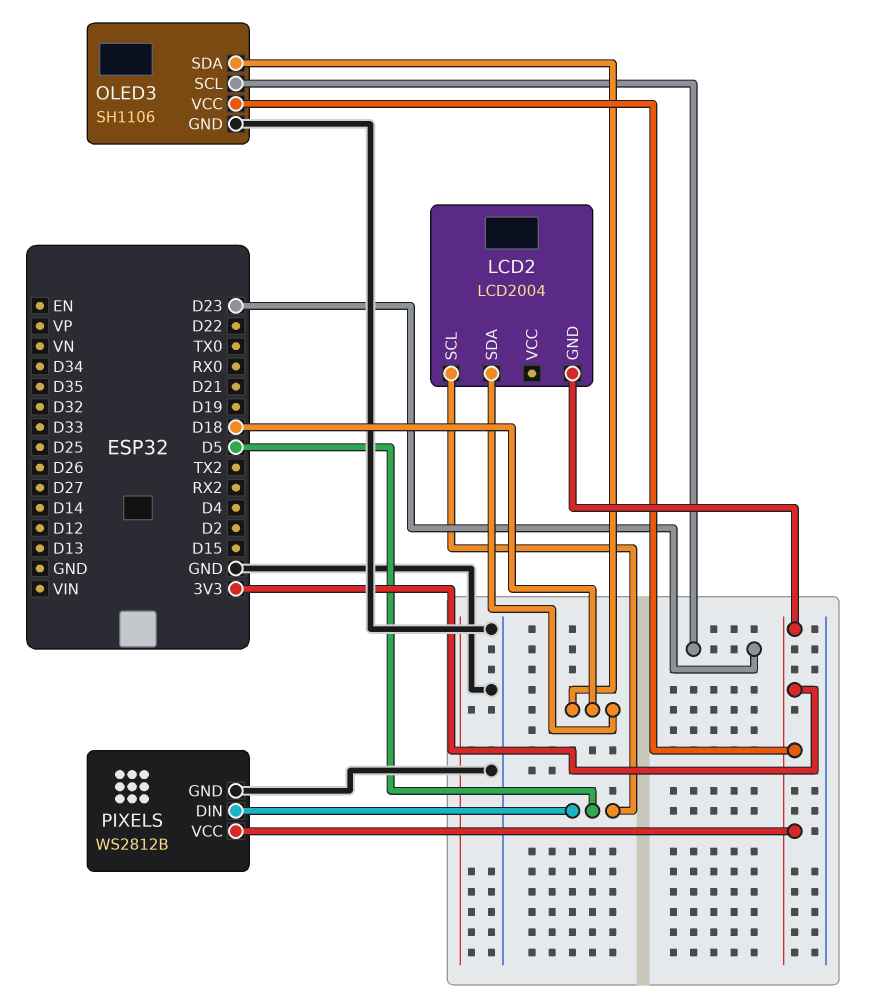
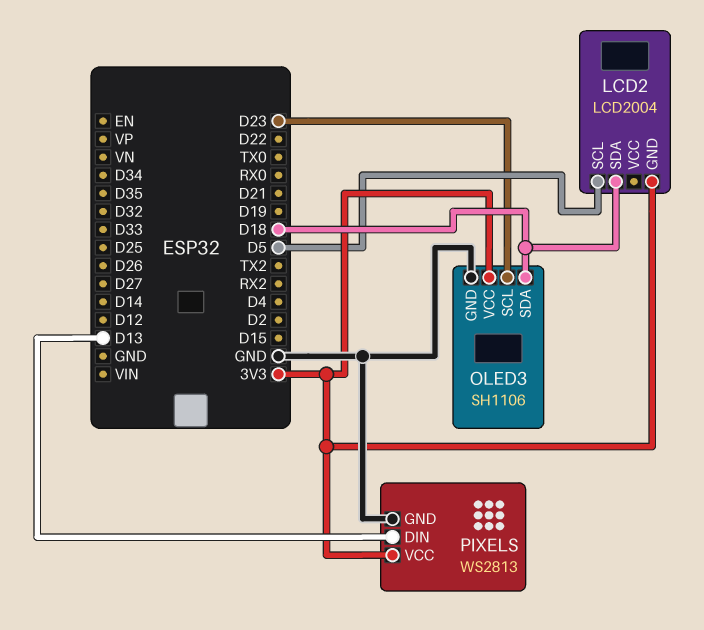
PIXELS: WS2812B -> WS2813
PIXELS pin DIN: D5 -> D13

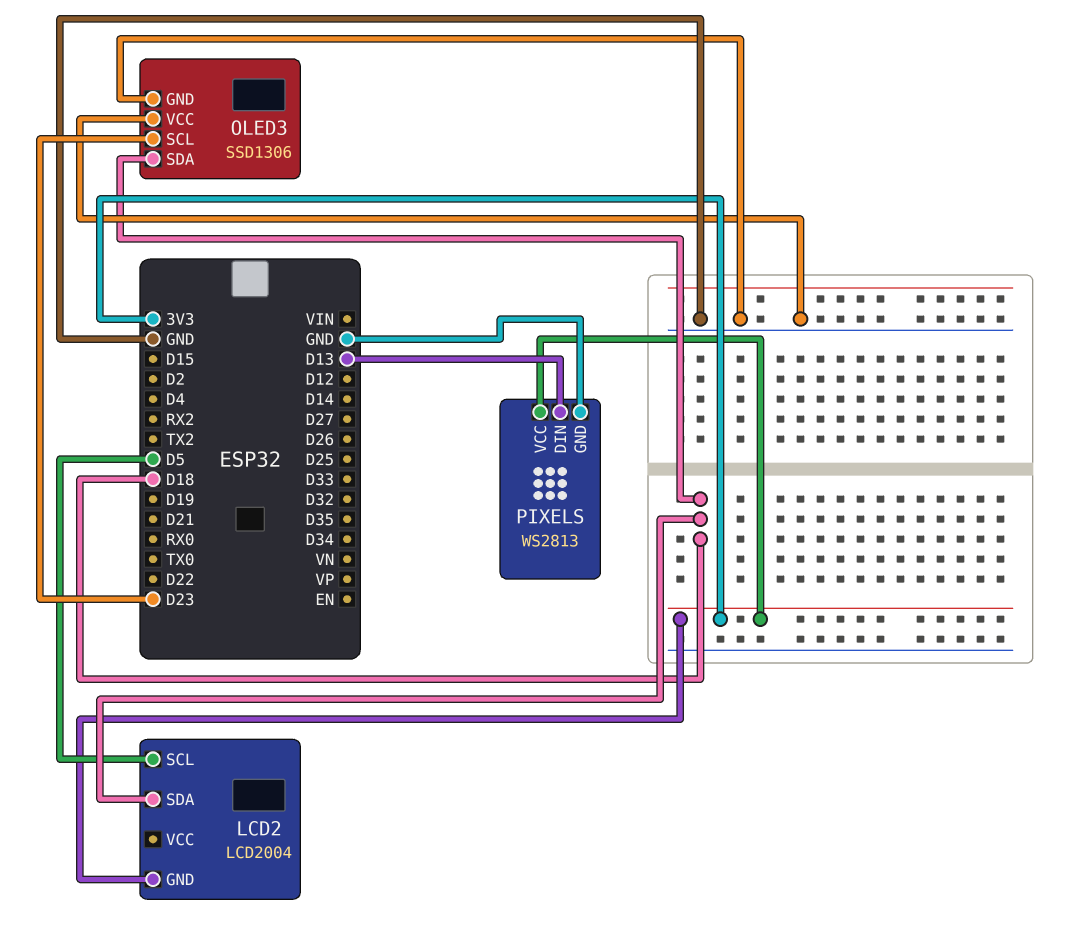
OLED3: SH1106 -> SSD1306
OLED3 pin VCC: 3V3 -> GND

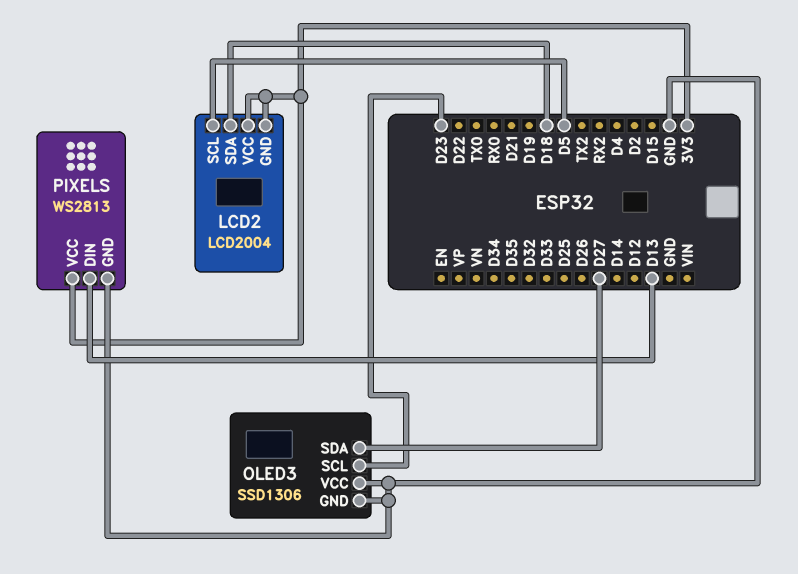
LCD2 pin VCC: none -> 3V3
OLED3 pin SDA: D18 -> D27

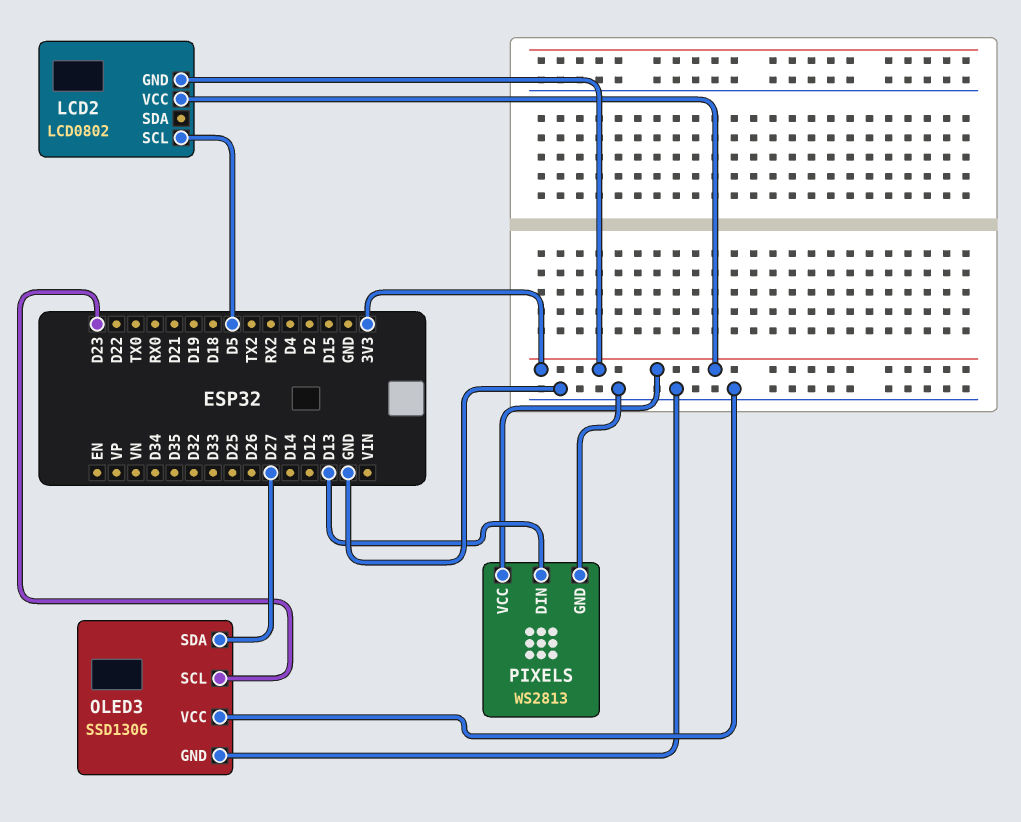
LCD2: LCD2004 -> LCD0802
LCD2 pin SDA: D18 -> none

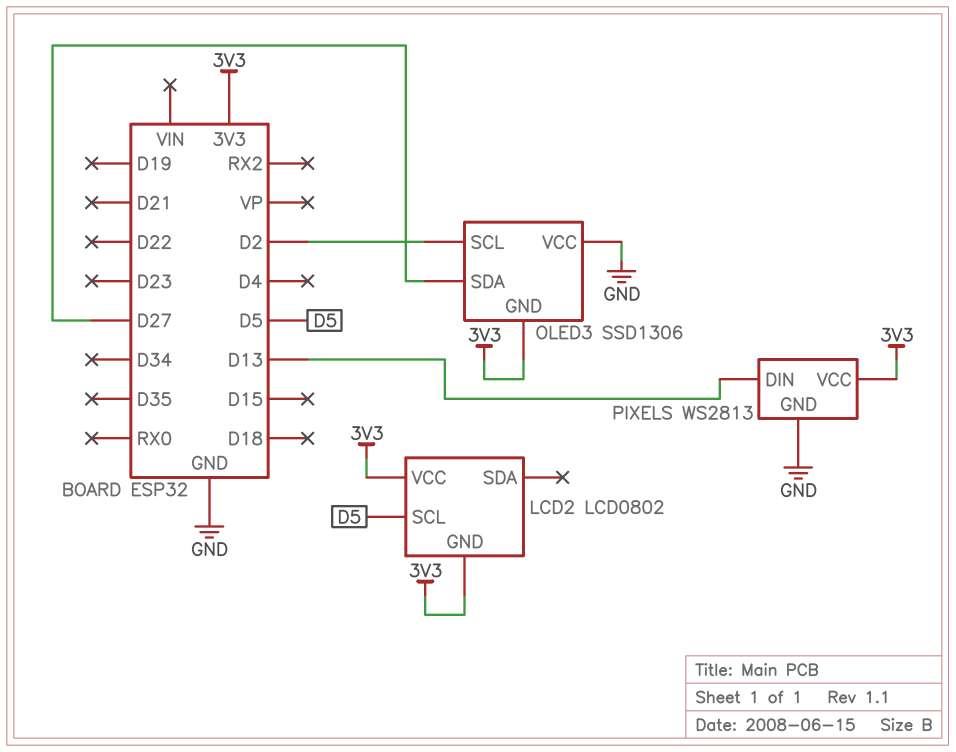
OLED3 pin GND: GND -> 3V3
OLED3 pin SCL: D23 -> D2

